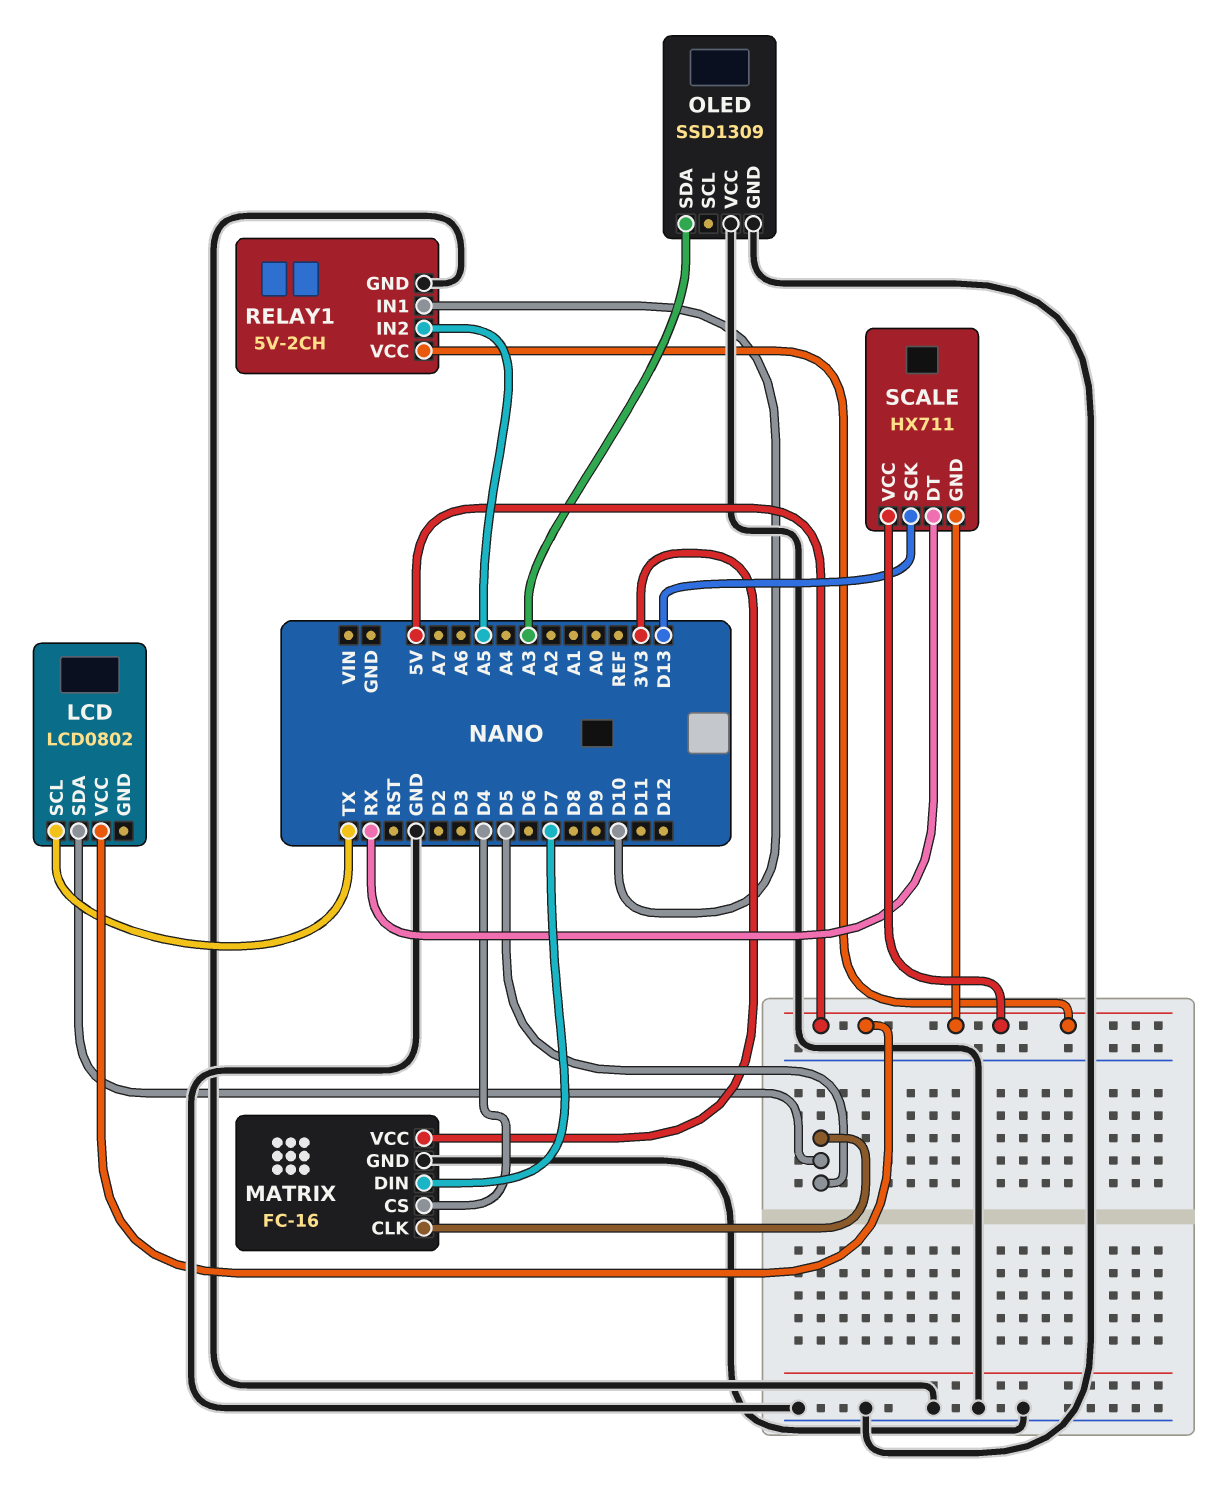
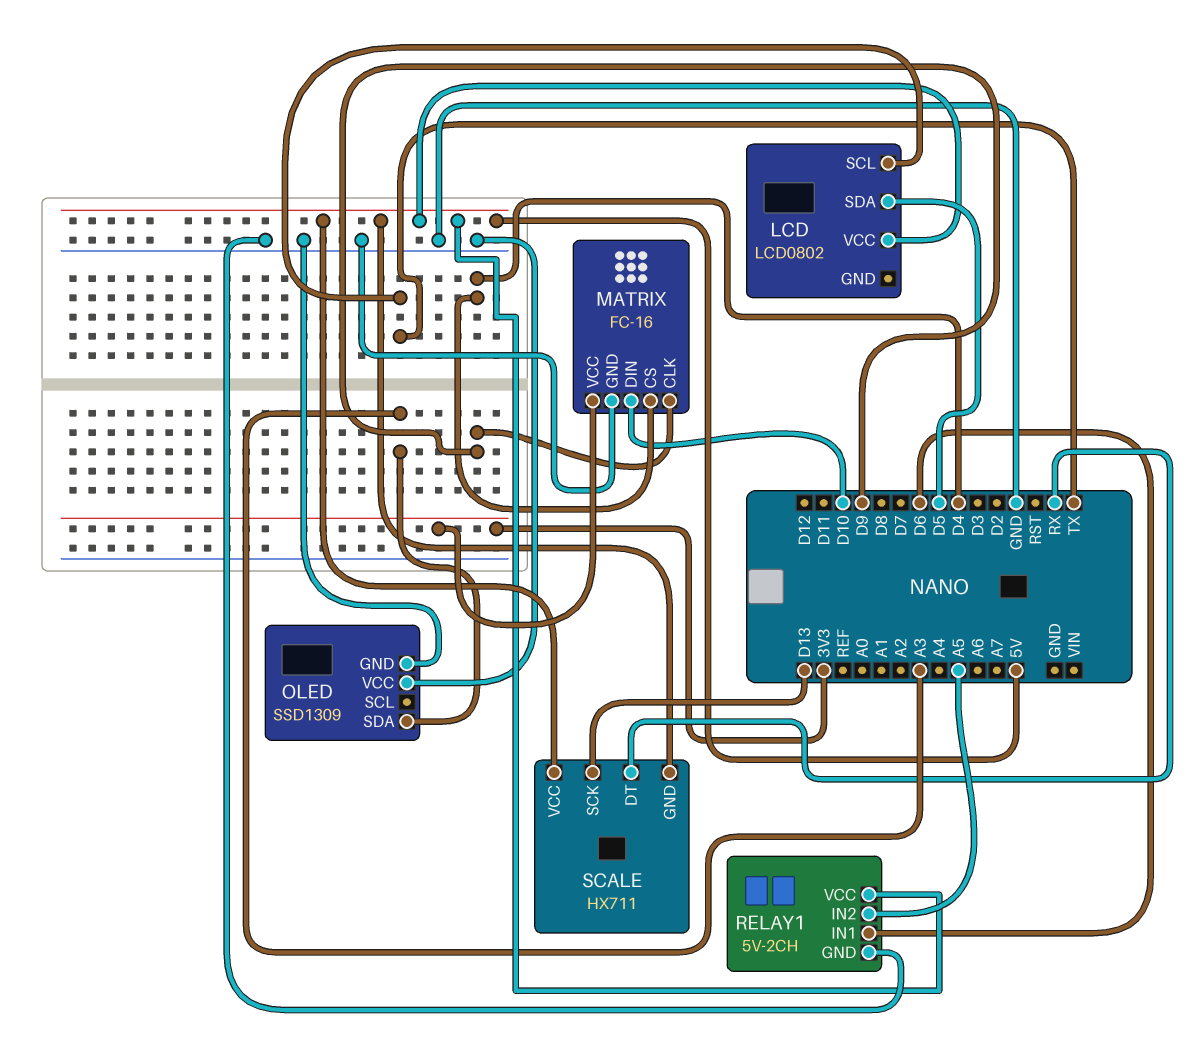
MATRIX pin CLK: D5 -> D9
MATRIX pin DIN: D7 -> D10
RELAY1 pin IN1: D10 -> D6

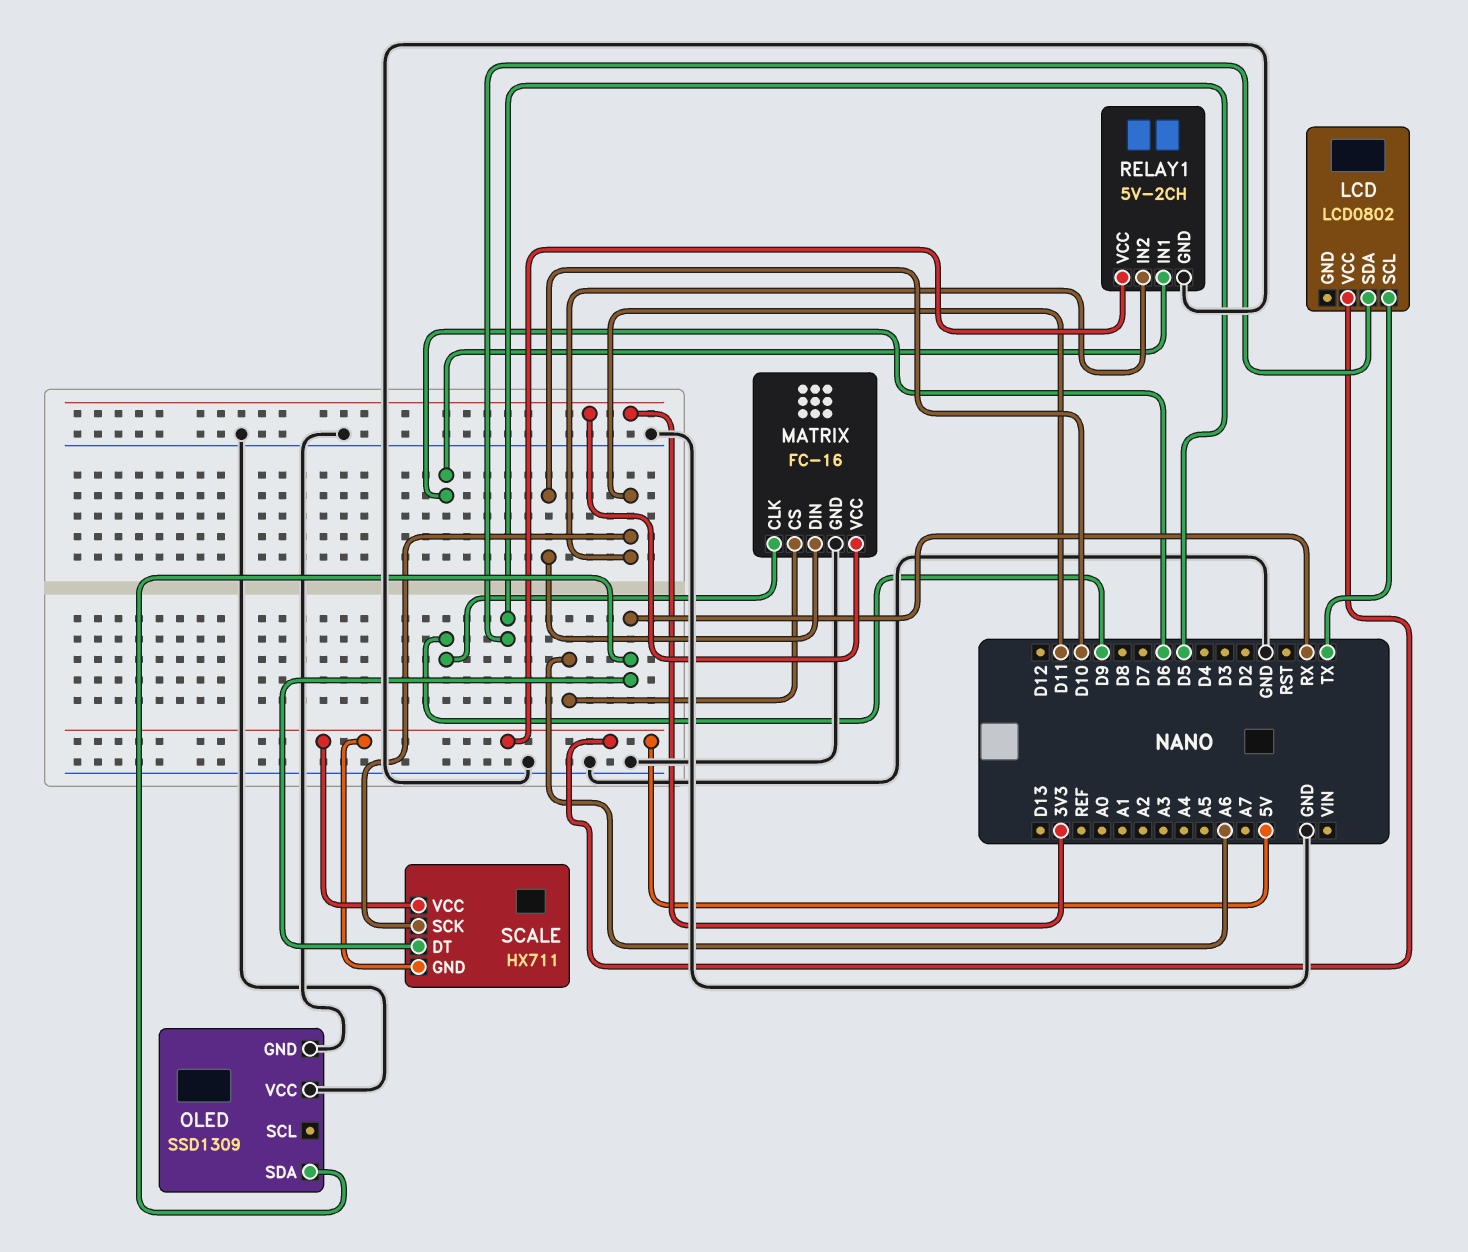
MATRIX pin CS: D4 -> A6
OLED pin SDA: A3 -> RX
RELAY1 pin IN2: A5 -> D11
SCALE pin SCK: D13 -> D11

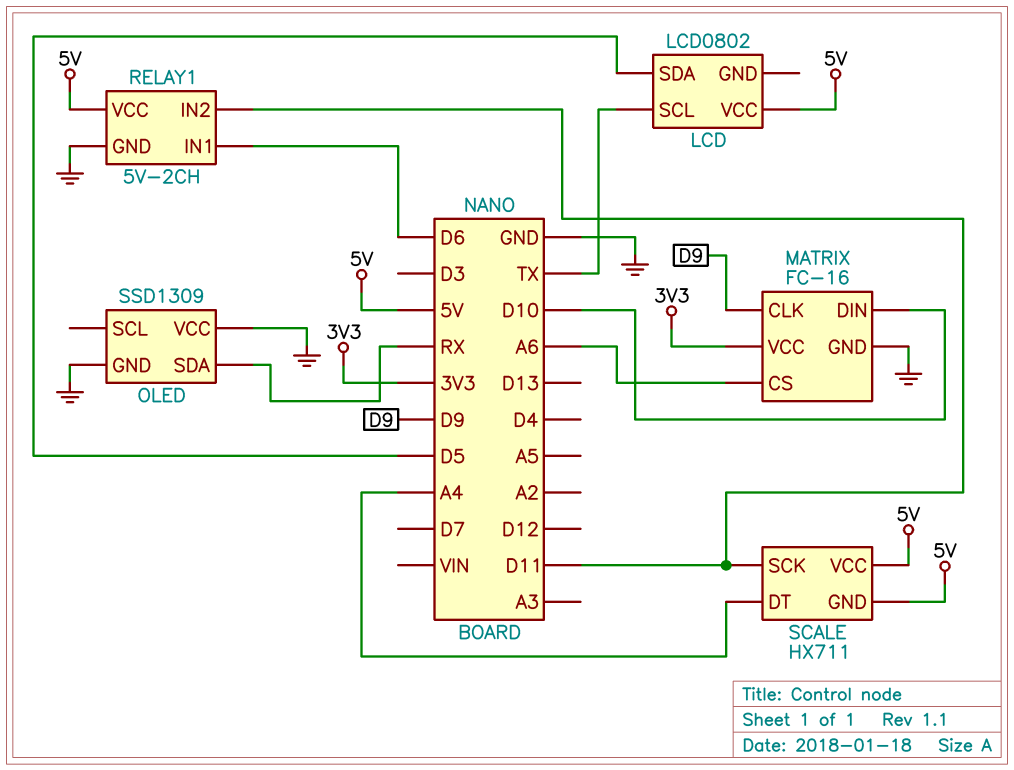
SCALE pin DT: RX -> A4

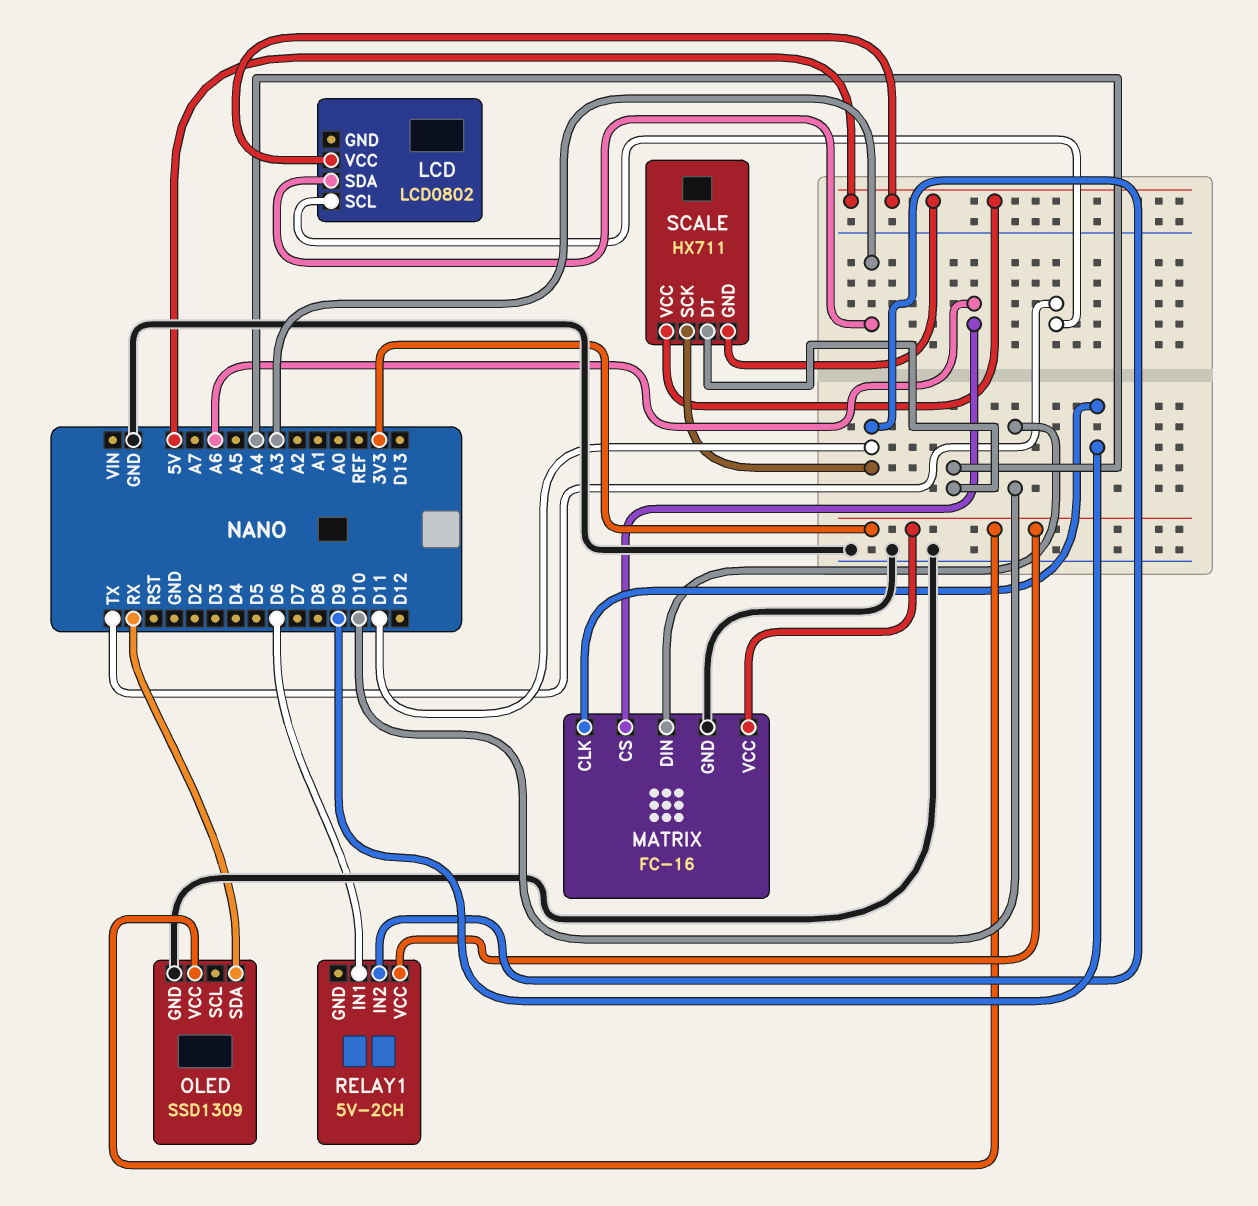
LCD pin SDA: D5 -> A3
OLED pin VCC: GND -> 3V3
RELAY1 pin GND: GND -> none
RELAY1 pin VCC: 5V -> 3V3

